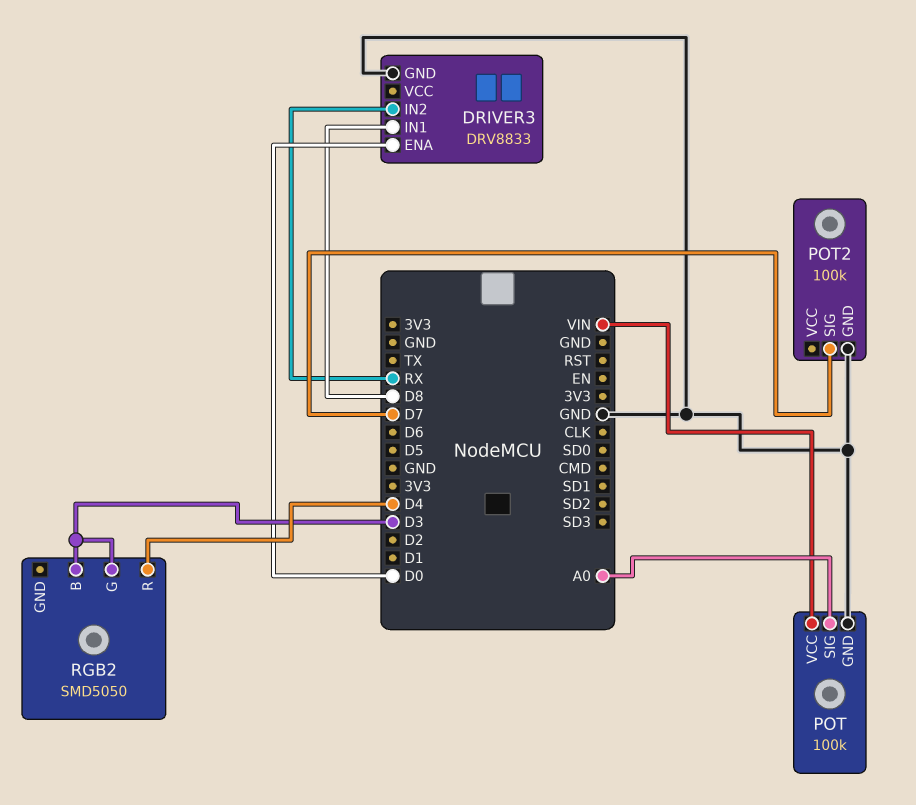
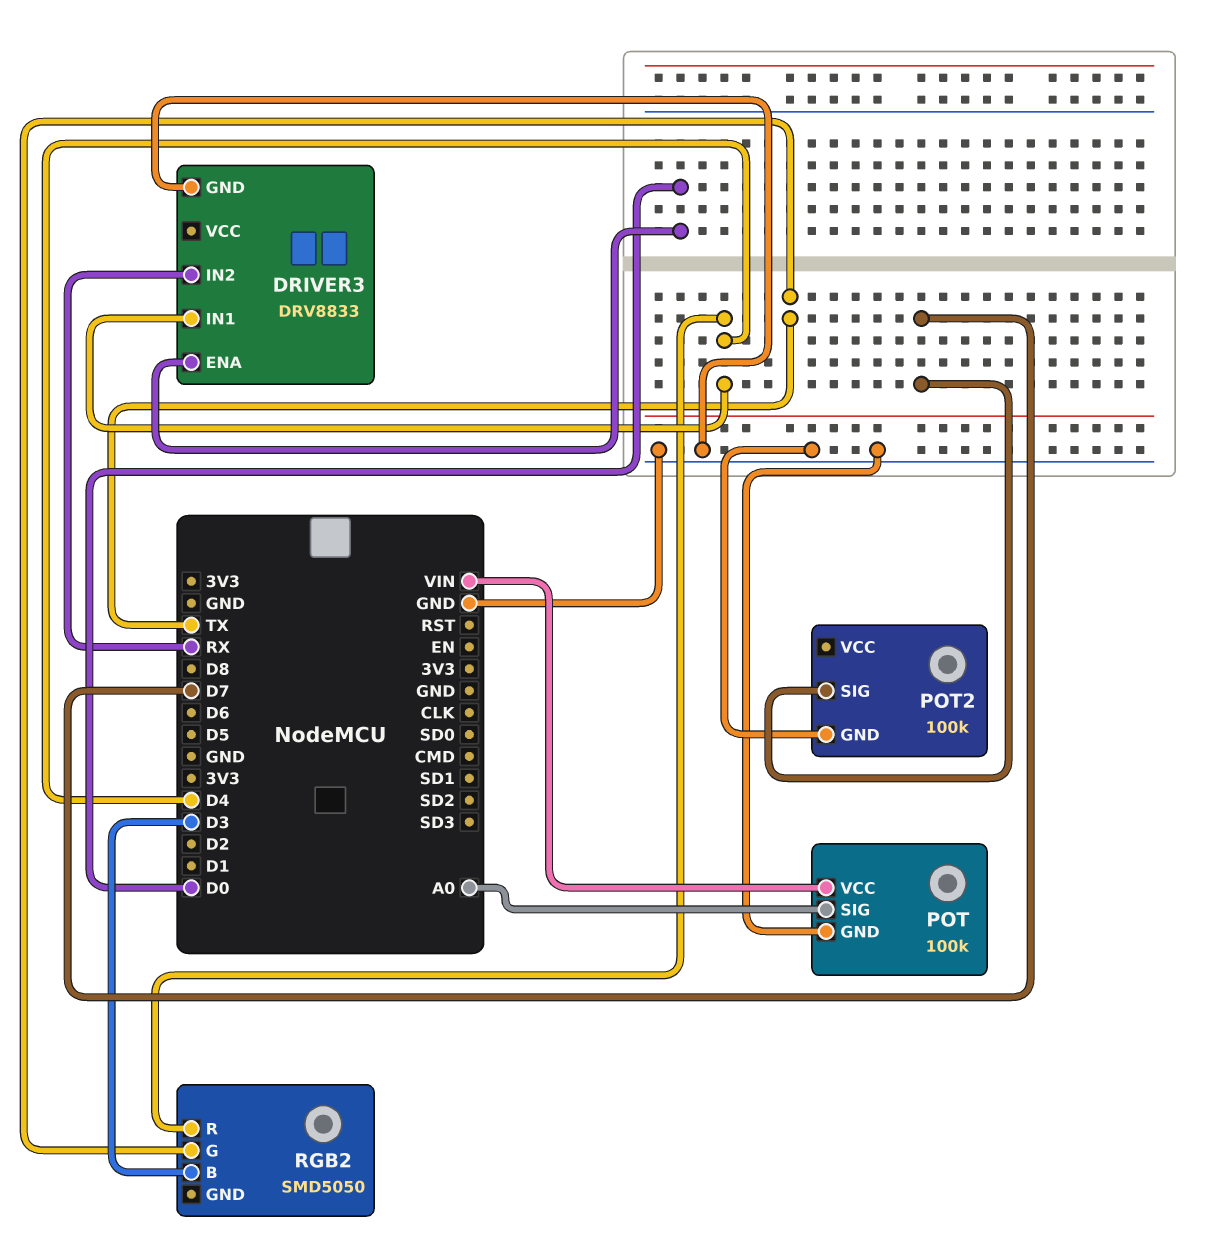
DRIVER3 pin IN1: D8 -> D4
RGB2 pin G: D3 -> TX

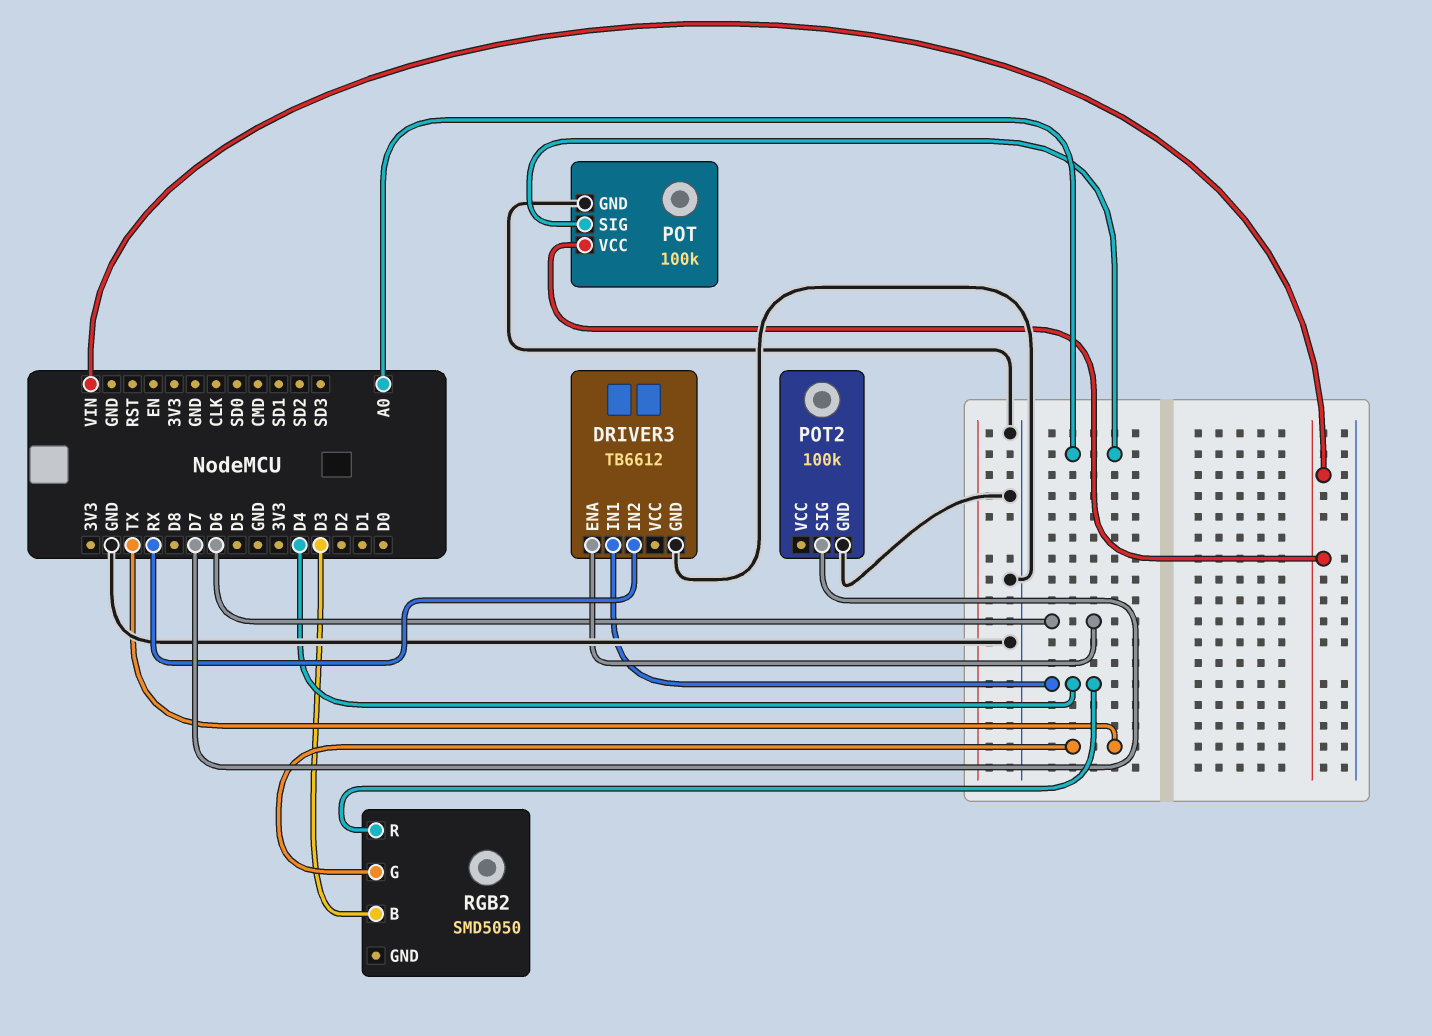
DRIVER3: DRV8833 -> TB6612
DRIVER3 pin ENA: D0 -> D6

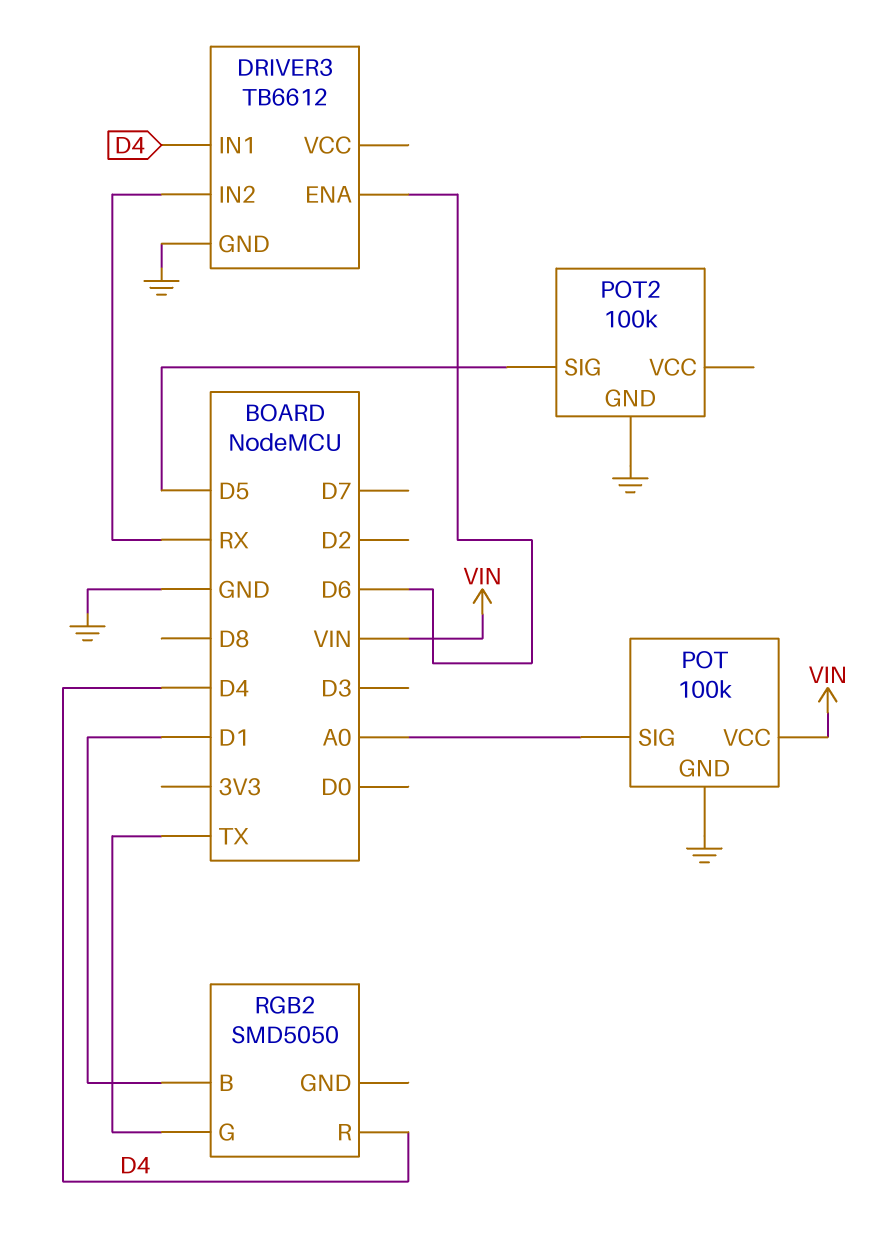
POT2 pin SIG: D7 -> D5
RGB2 pin B: D3 -> D1

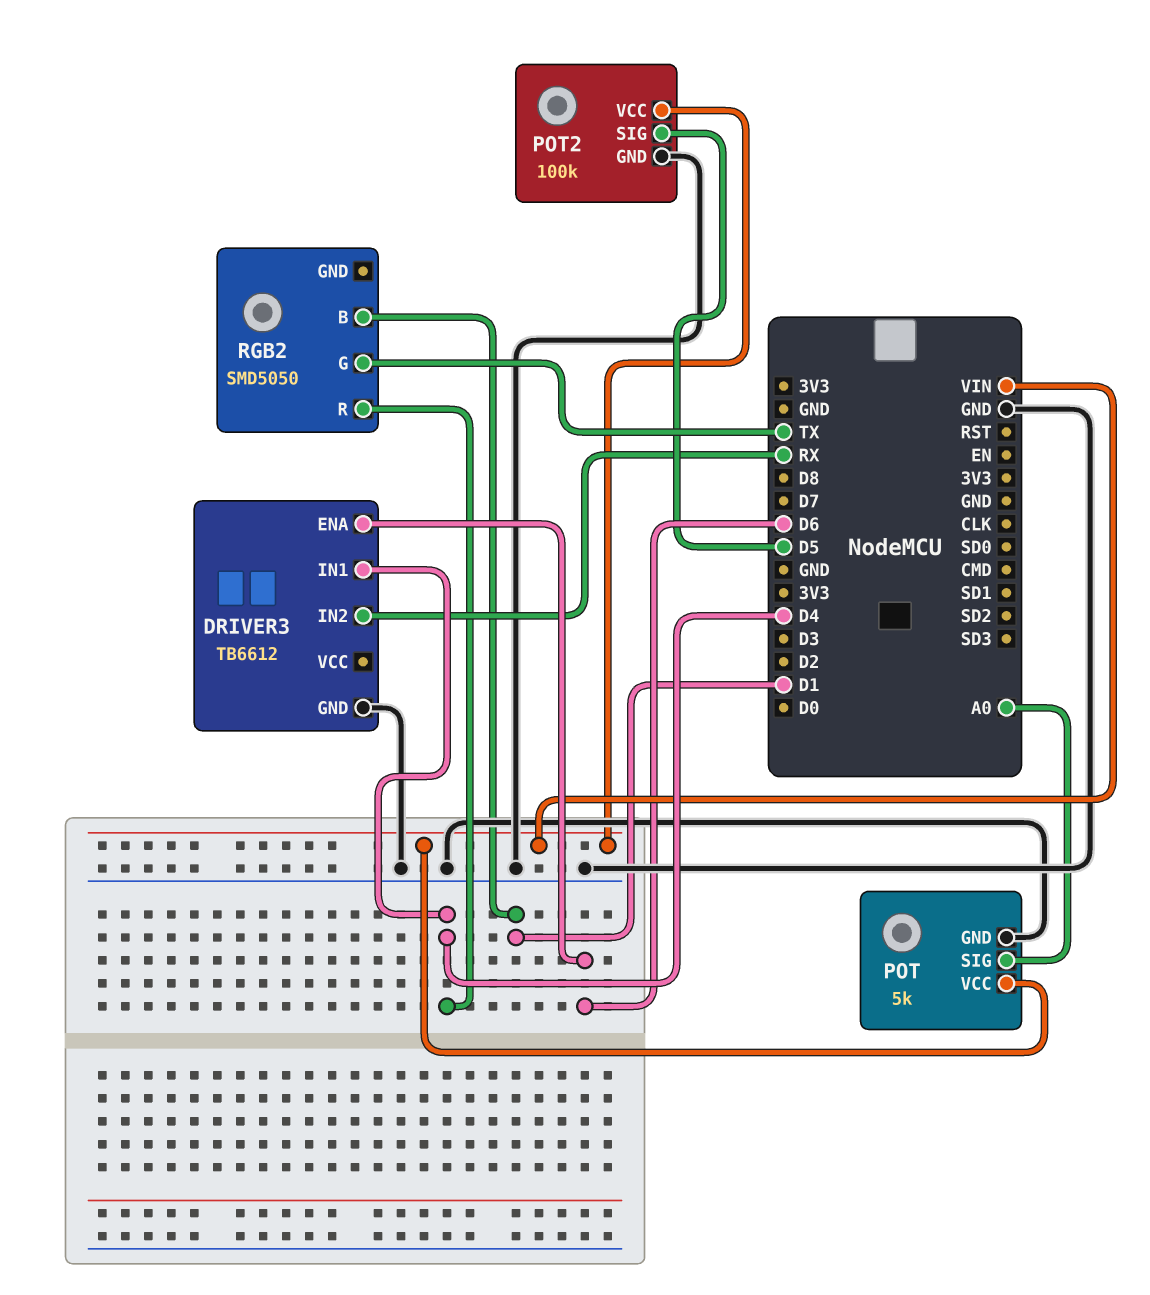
POT: 100k -> 5k
POT2 pin VCC: none -> VIN

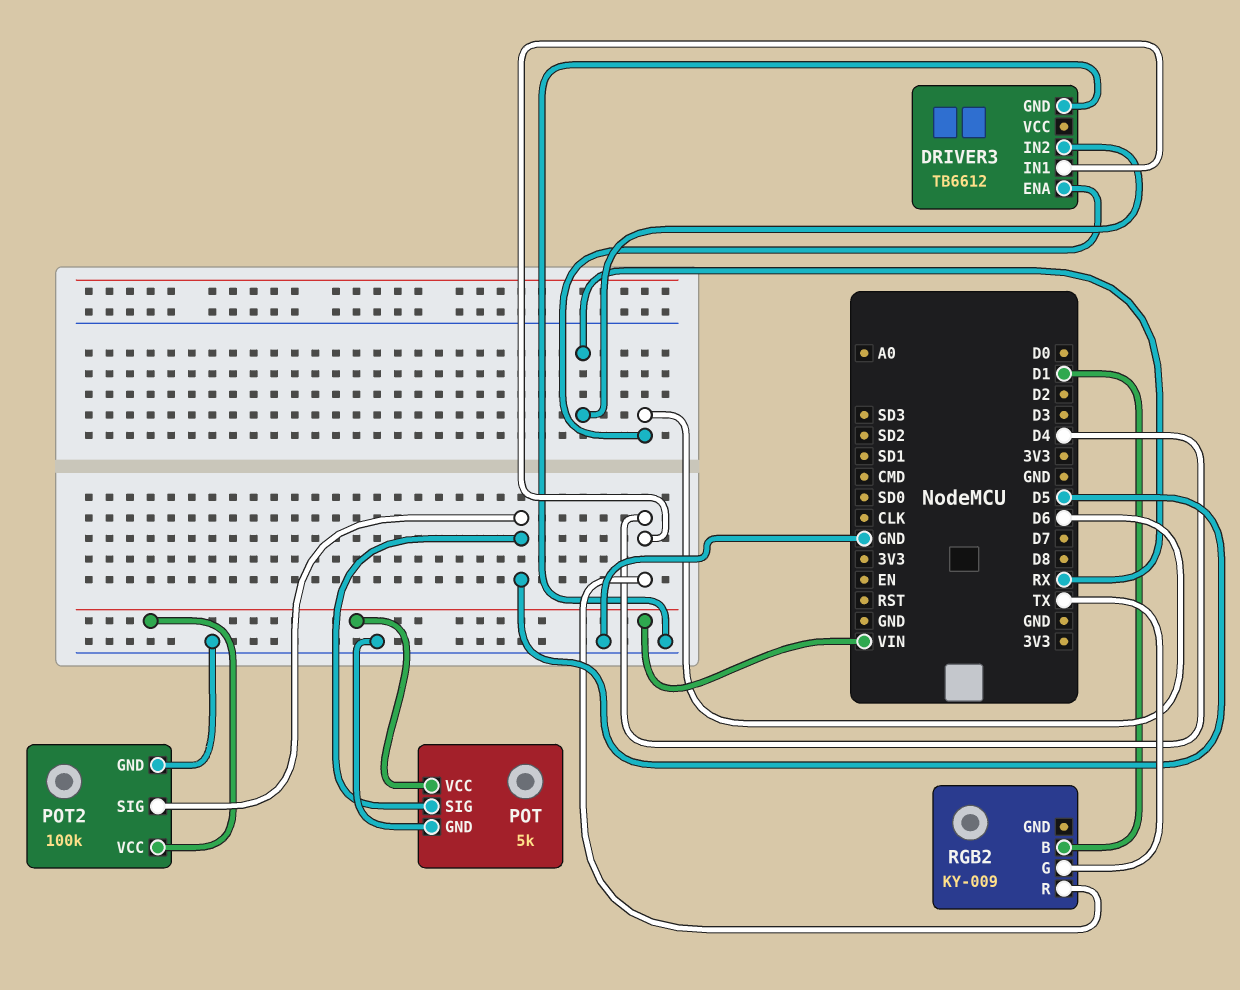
POT pin SIG: A0 -> D5
RGB2: SMD5050 -> KY-009

